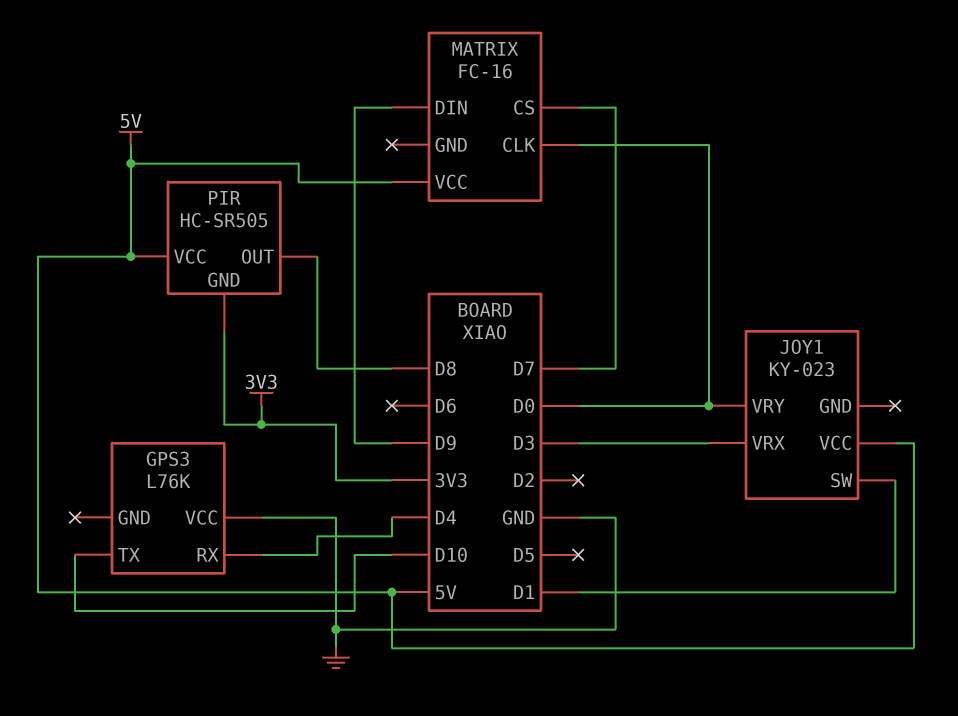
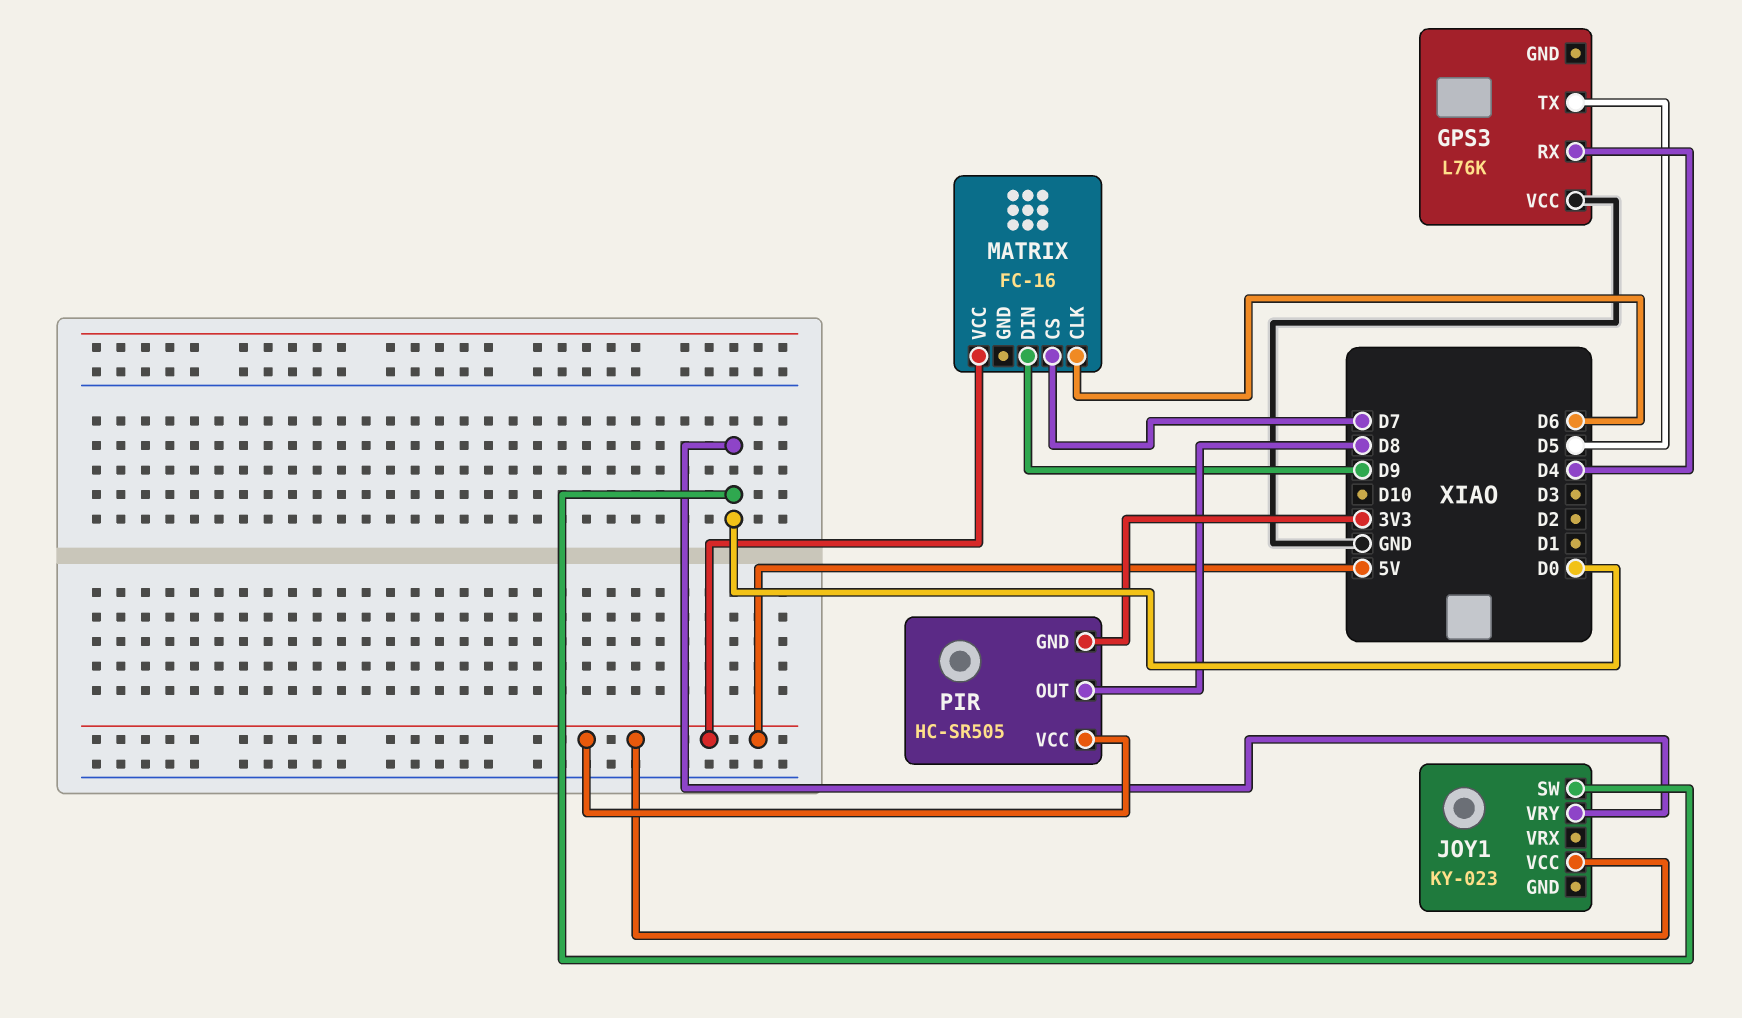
GPS3 pin TX: D10 -> D5
JOY1 pin SW: D1 -> D0
JOY1 pin VRX: D3 -> none
MATRIX pin CLK: D0 -> D6

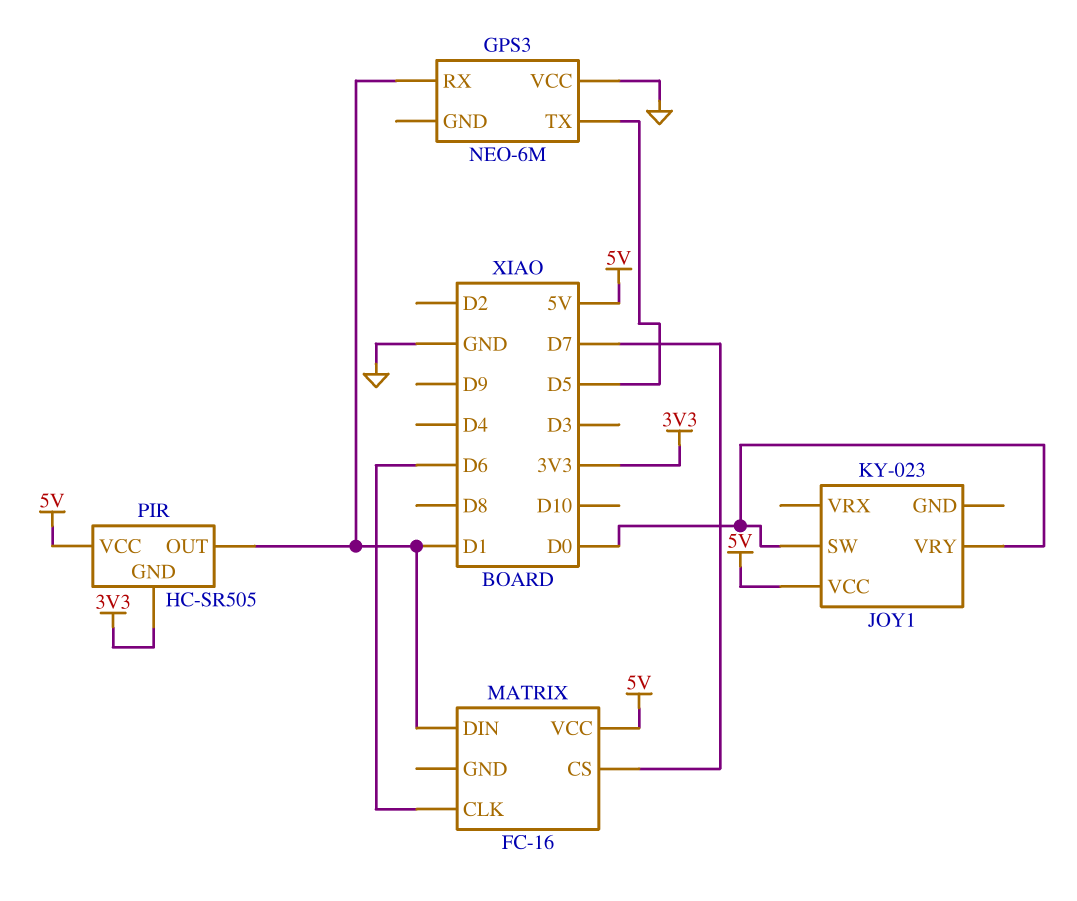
GPS3: L76K -> NEO-6M
GPS3 pin RX: D4 -> D1
MATRIX pin DIN: D9 -> D1
PIR pin OUT: D8 -> D1

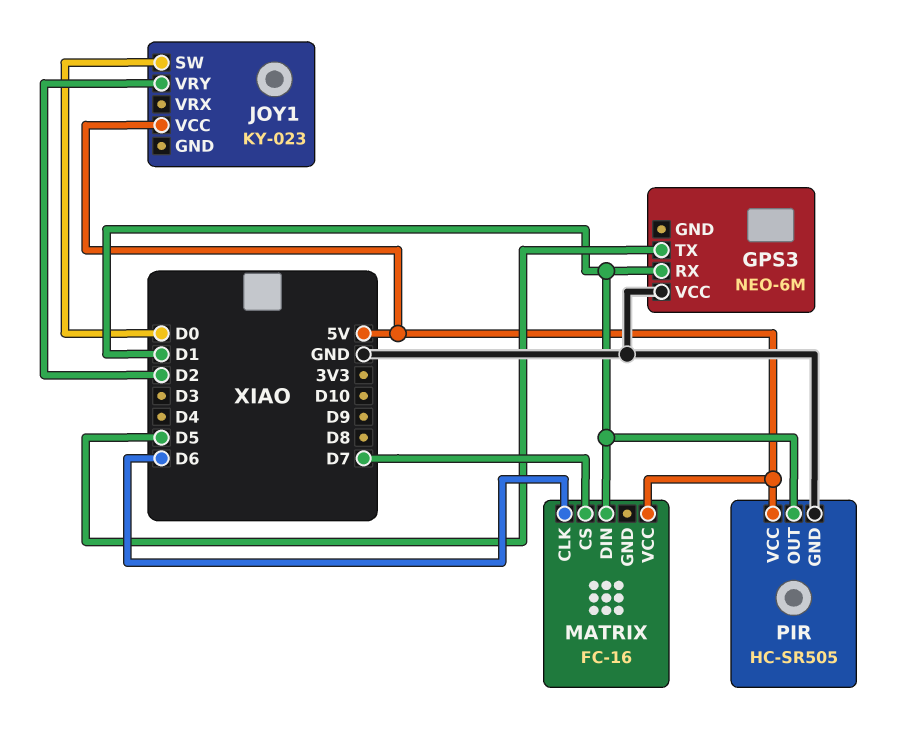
JOY1 pin VRY: D0 -> D2
PIR pin GND: 3V3 -> GND

